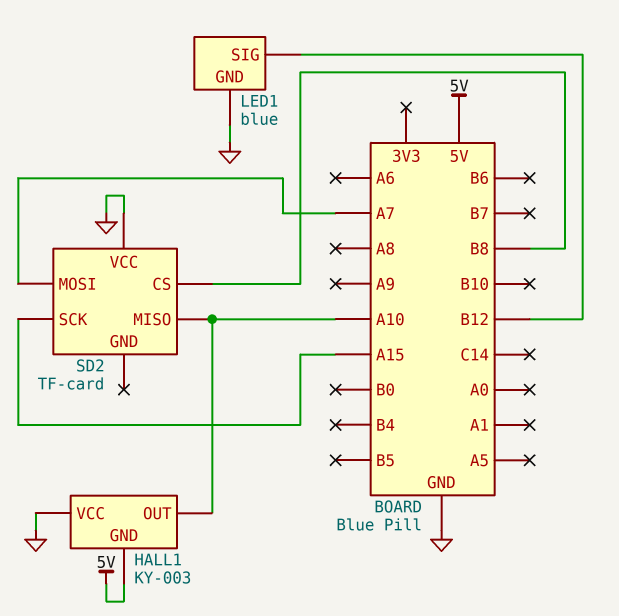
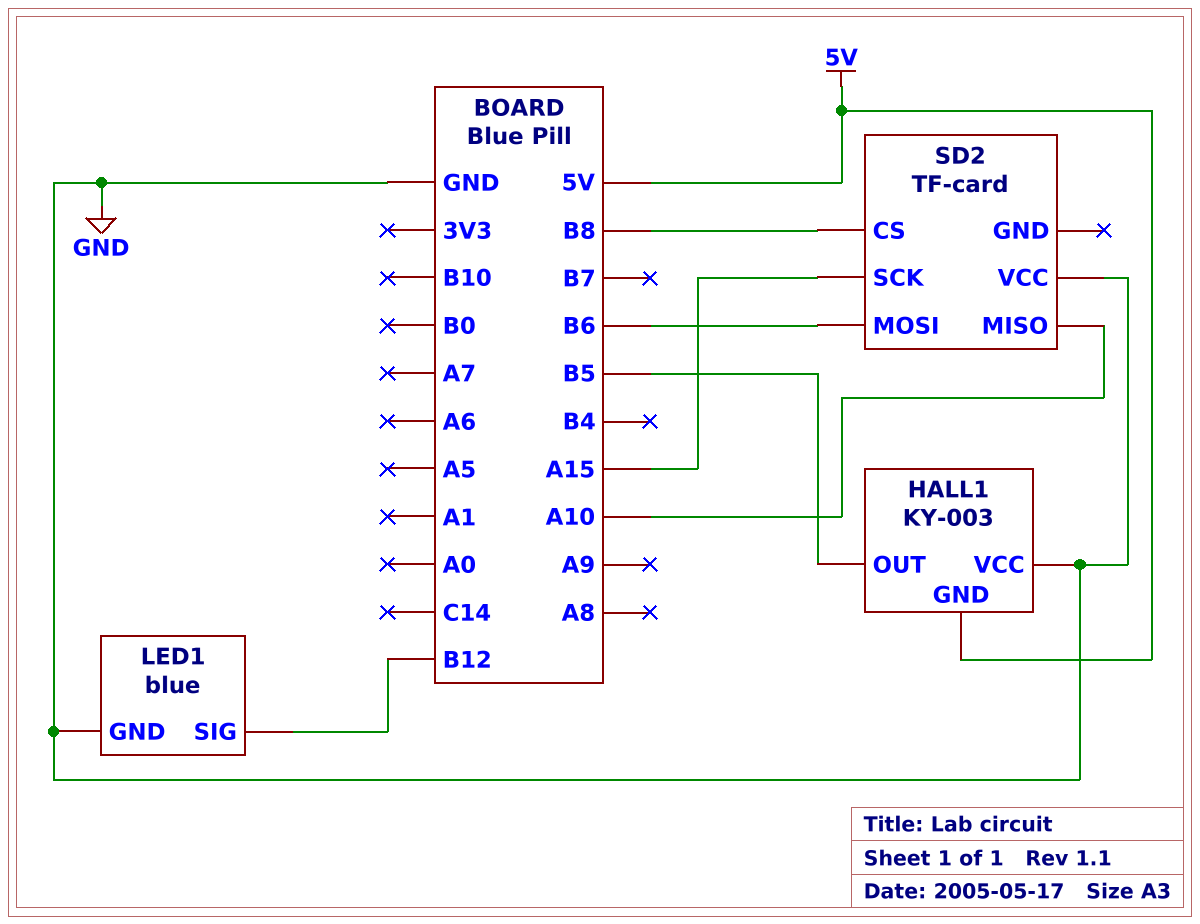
HALL1 pin OUT: A10 -> B5
SD2 pin MOSI: A7 -> B6

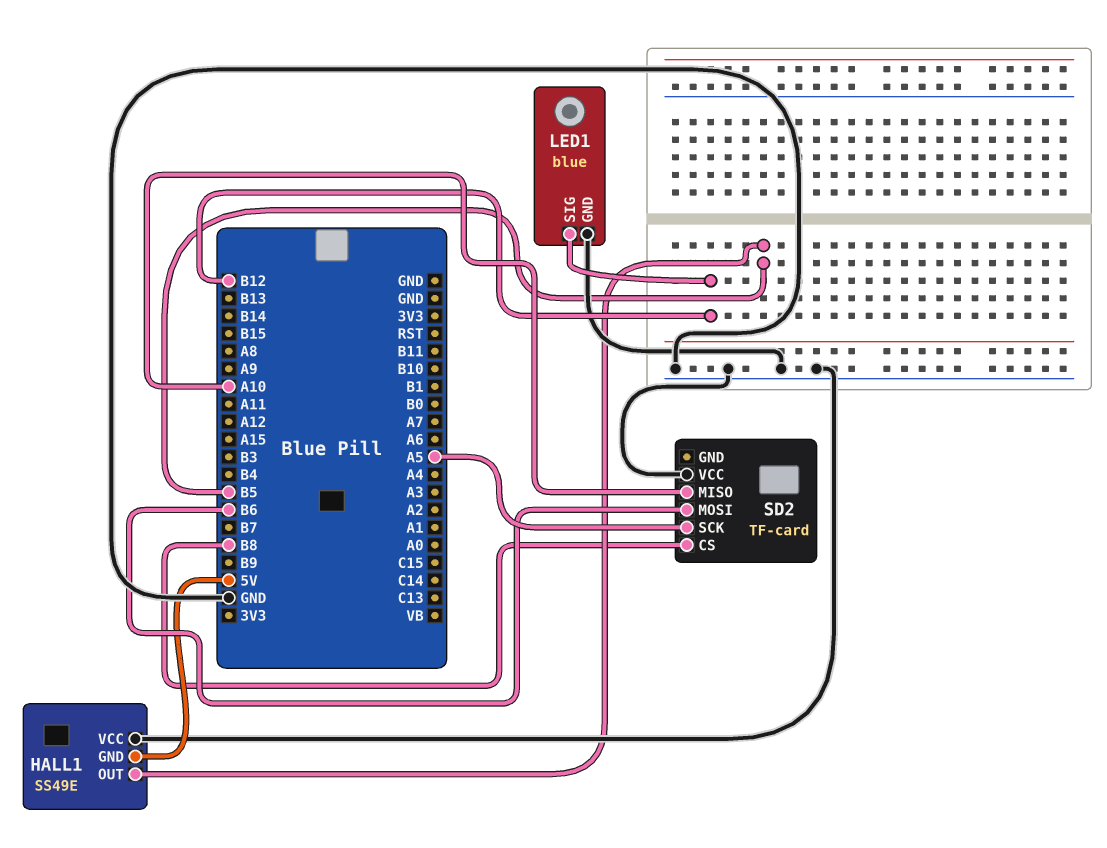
HALL1: KY-003 -> SS49E
SD2 pin SCK: A15 -> A5

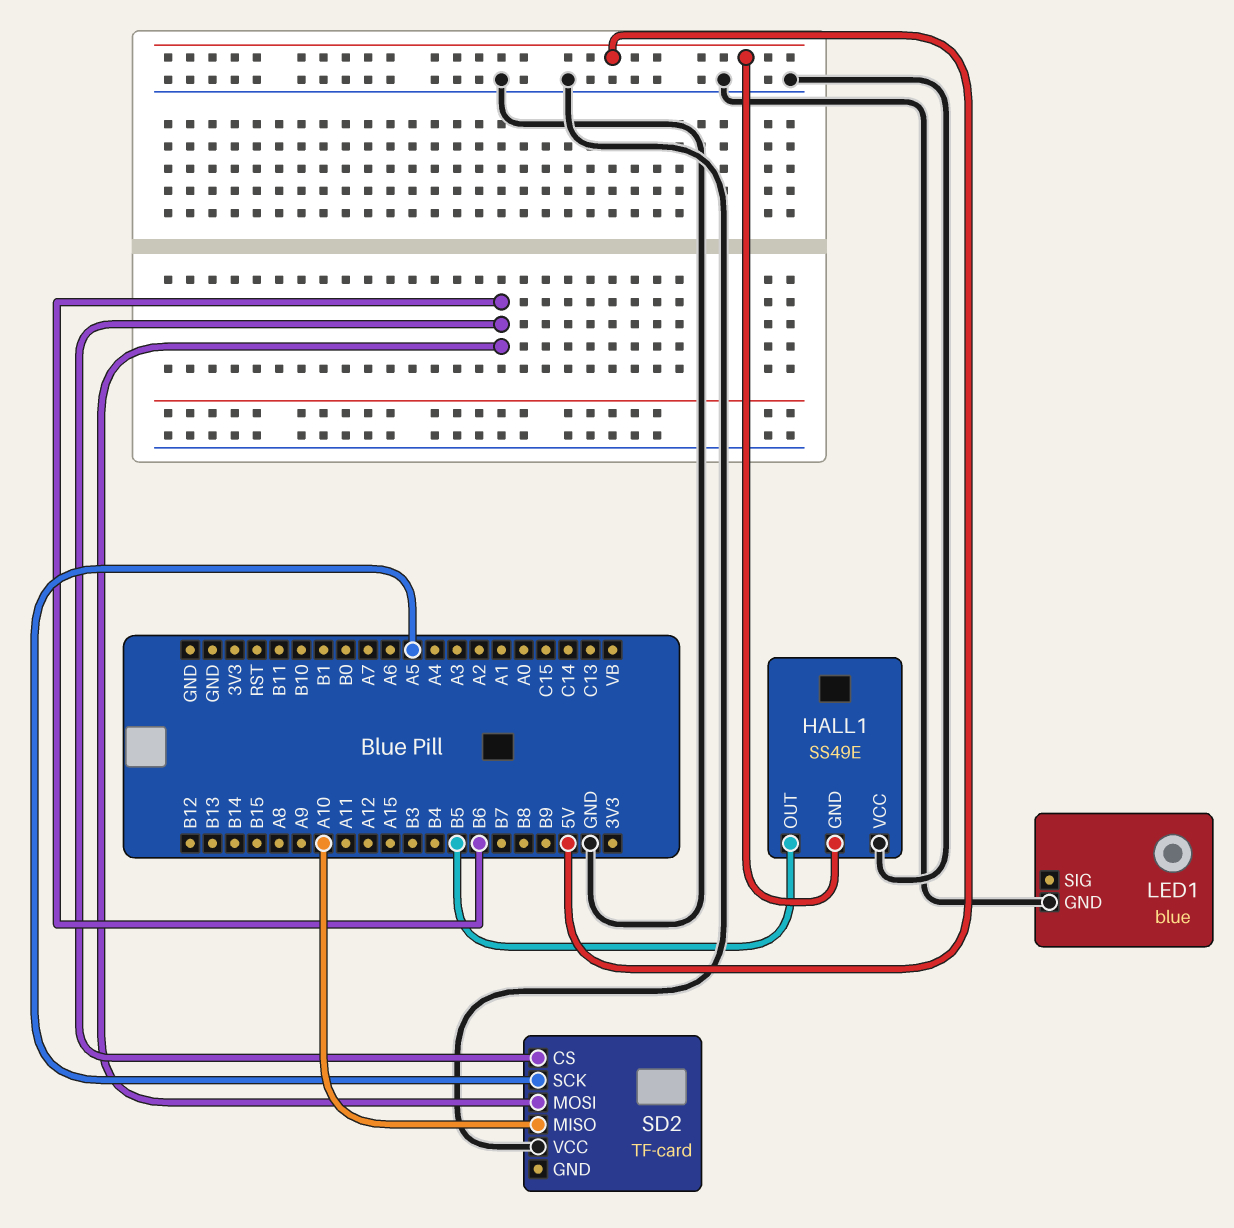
LED1 pin SIG: B12 -> none
SD2 pin CS: B8 -> B6

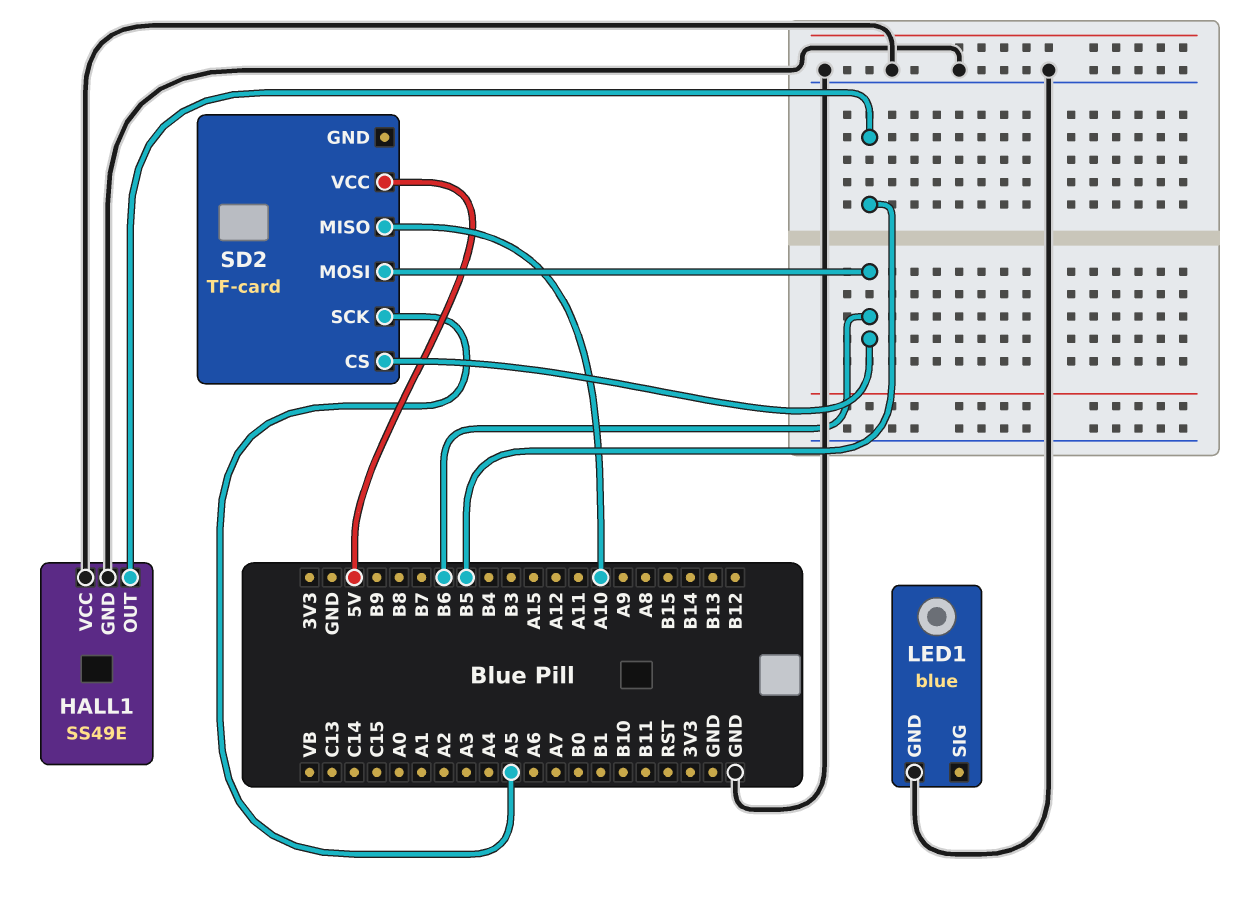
HALL1 pin GND: 5V -> GND
SD2 pin VCC: GND -> 5V

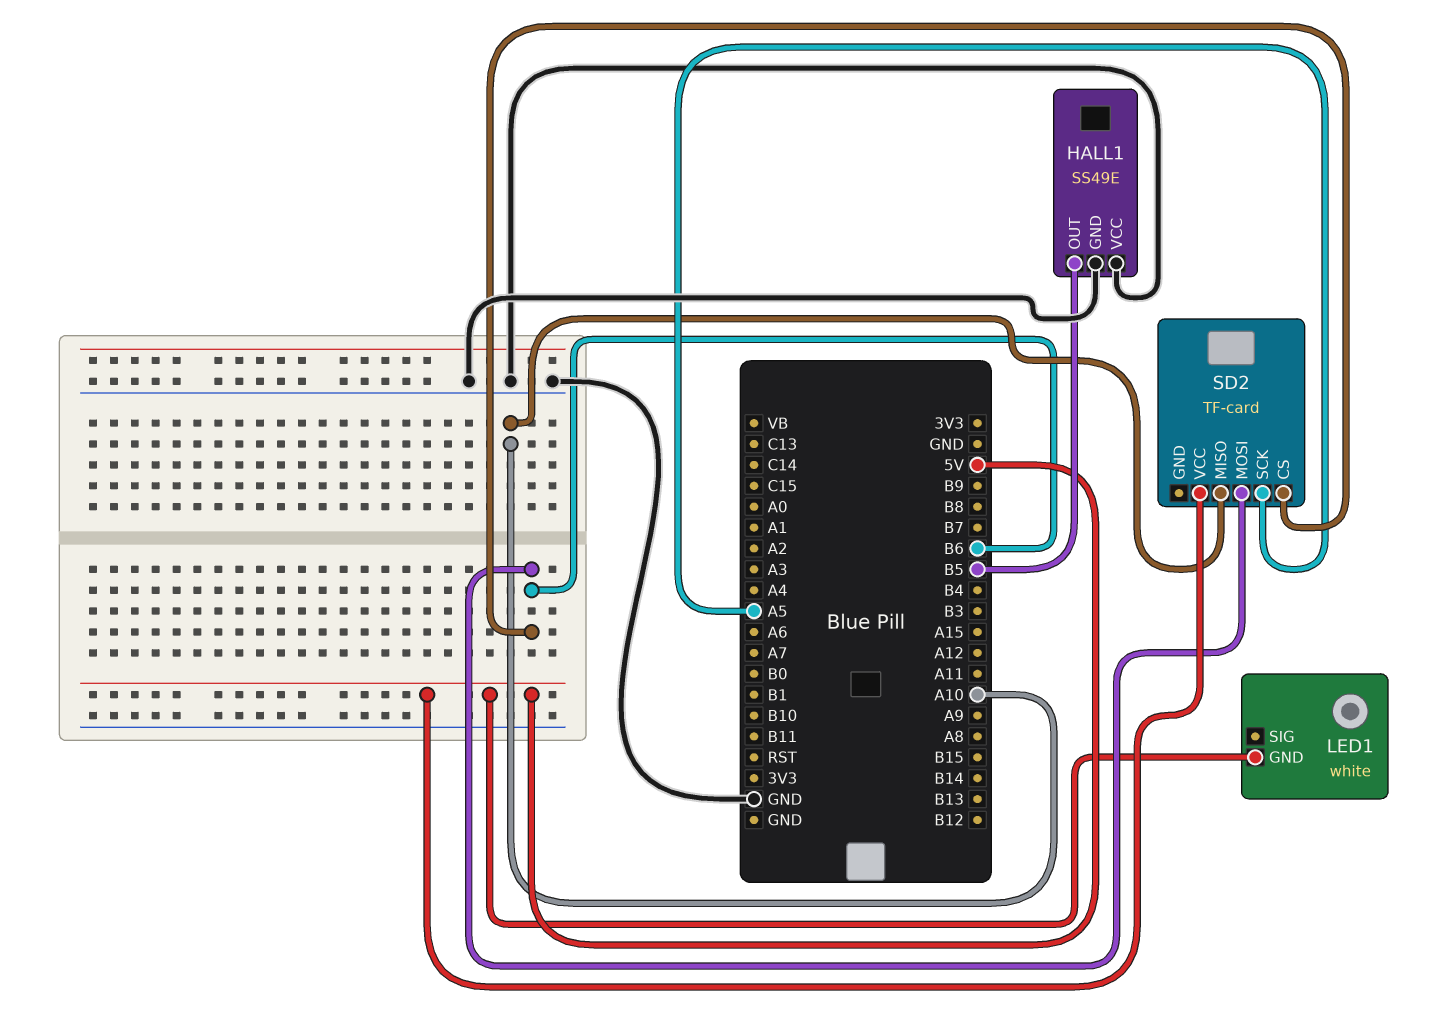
LED1: blue -> white
LED1 pin GND: GND -> 5V

